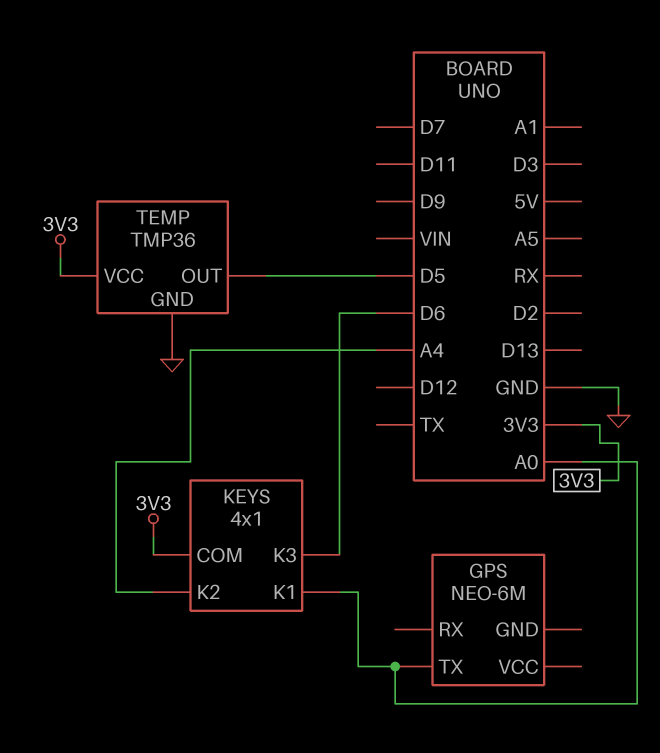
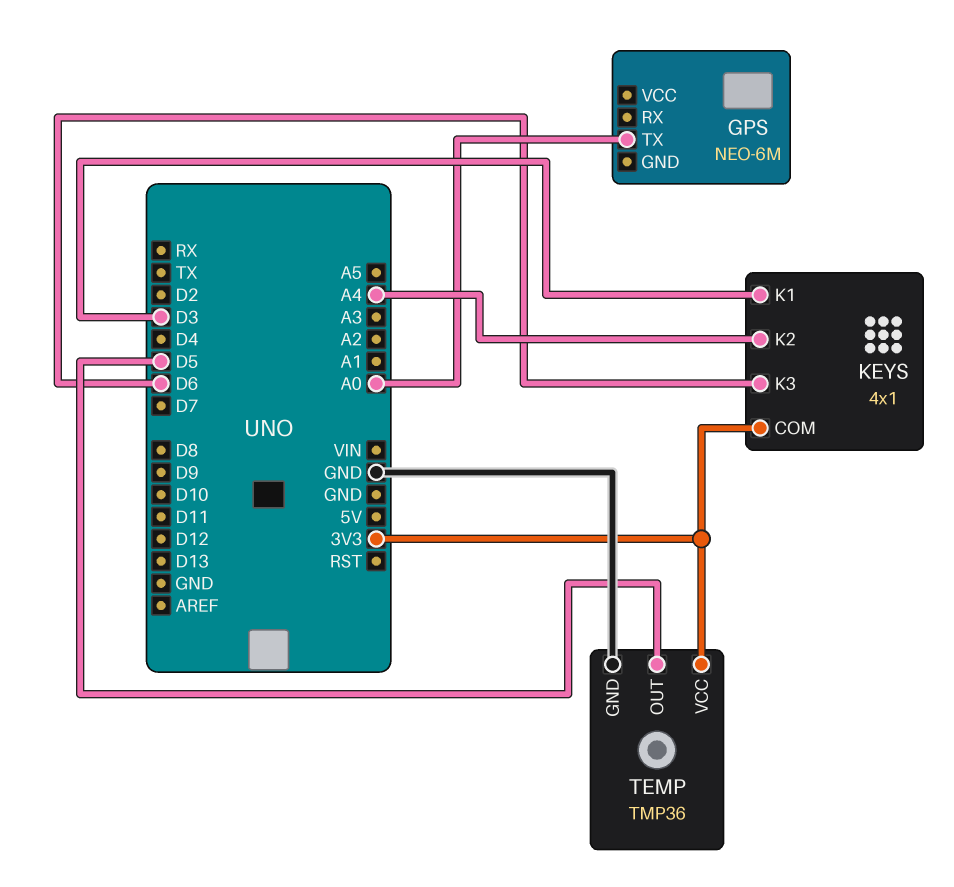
KEYS pin K1: A0 -> D3

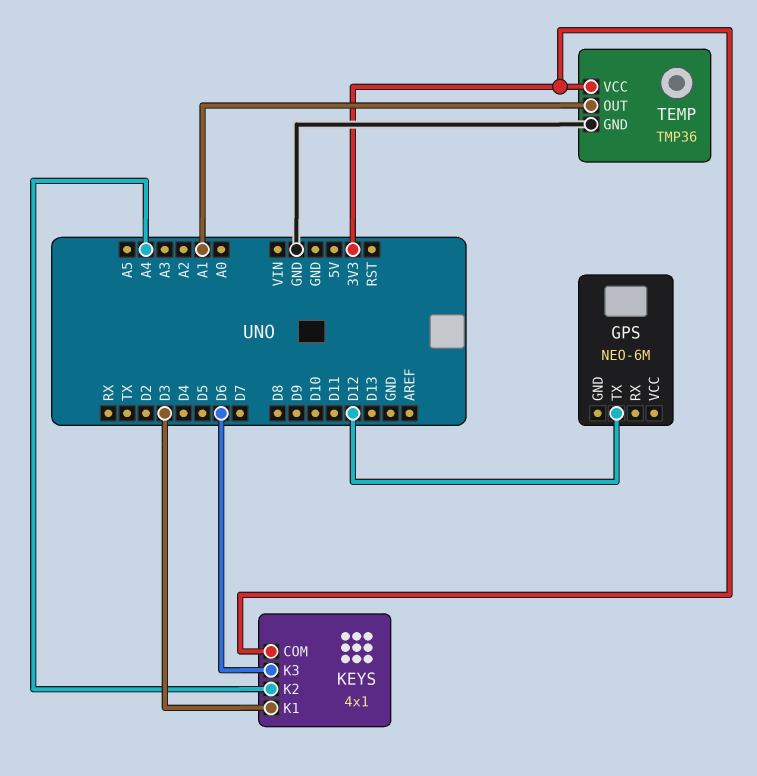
GPS pin TX: A0 -> D12
TEMP pin OUT: D5 -> A1

